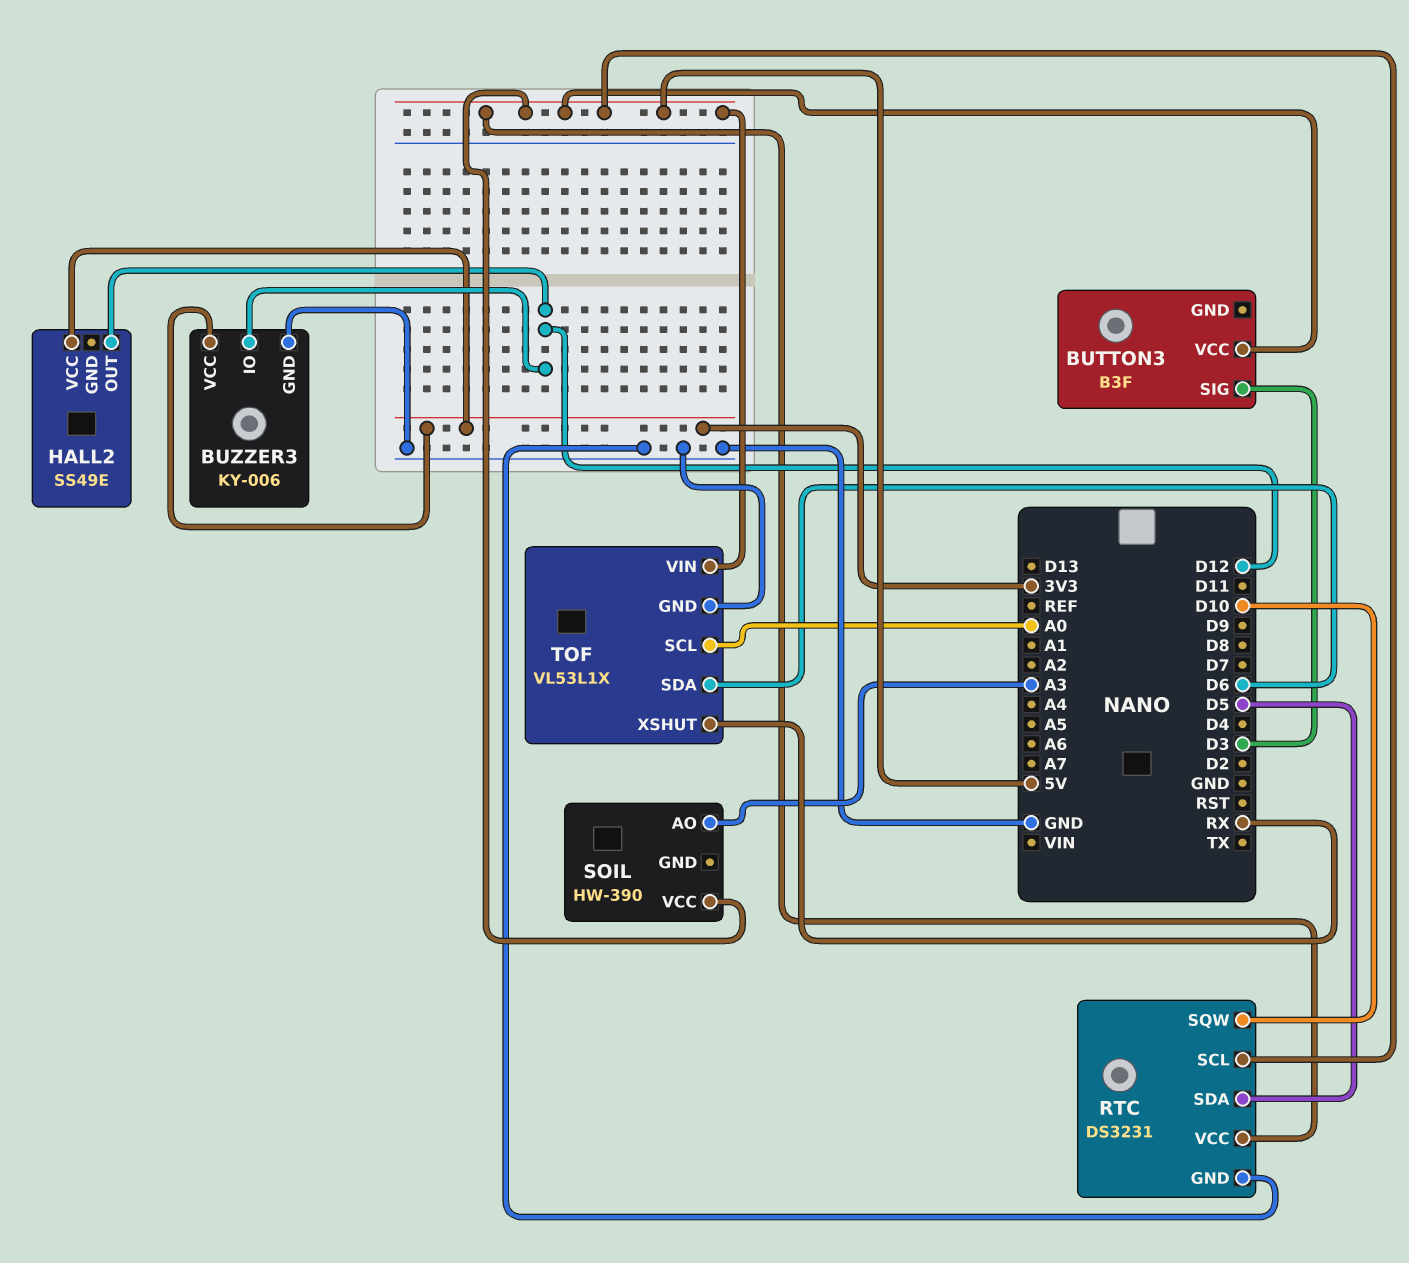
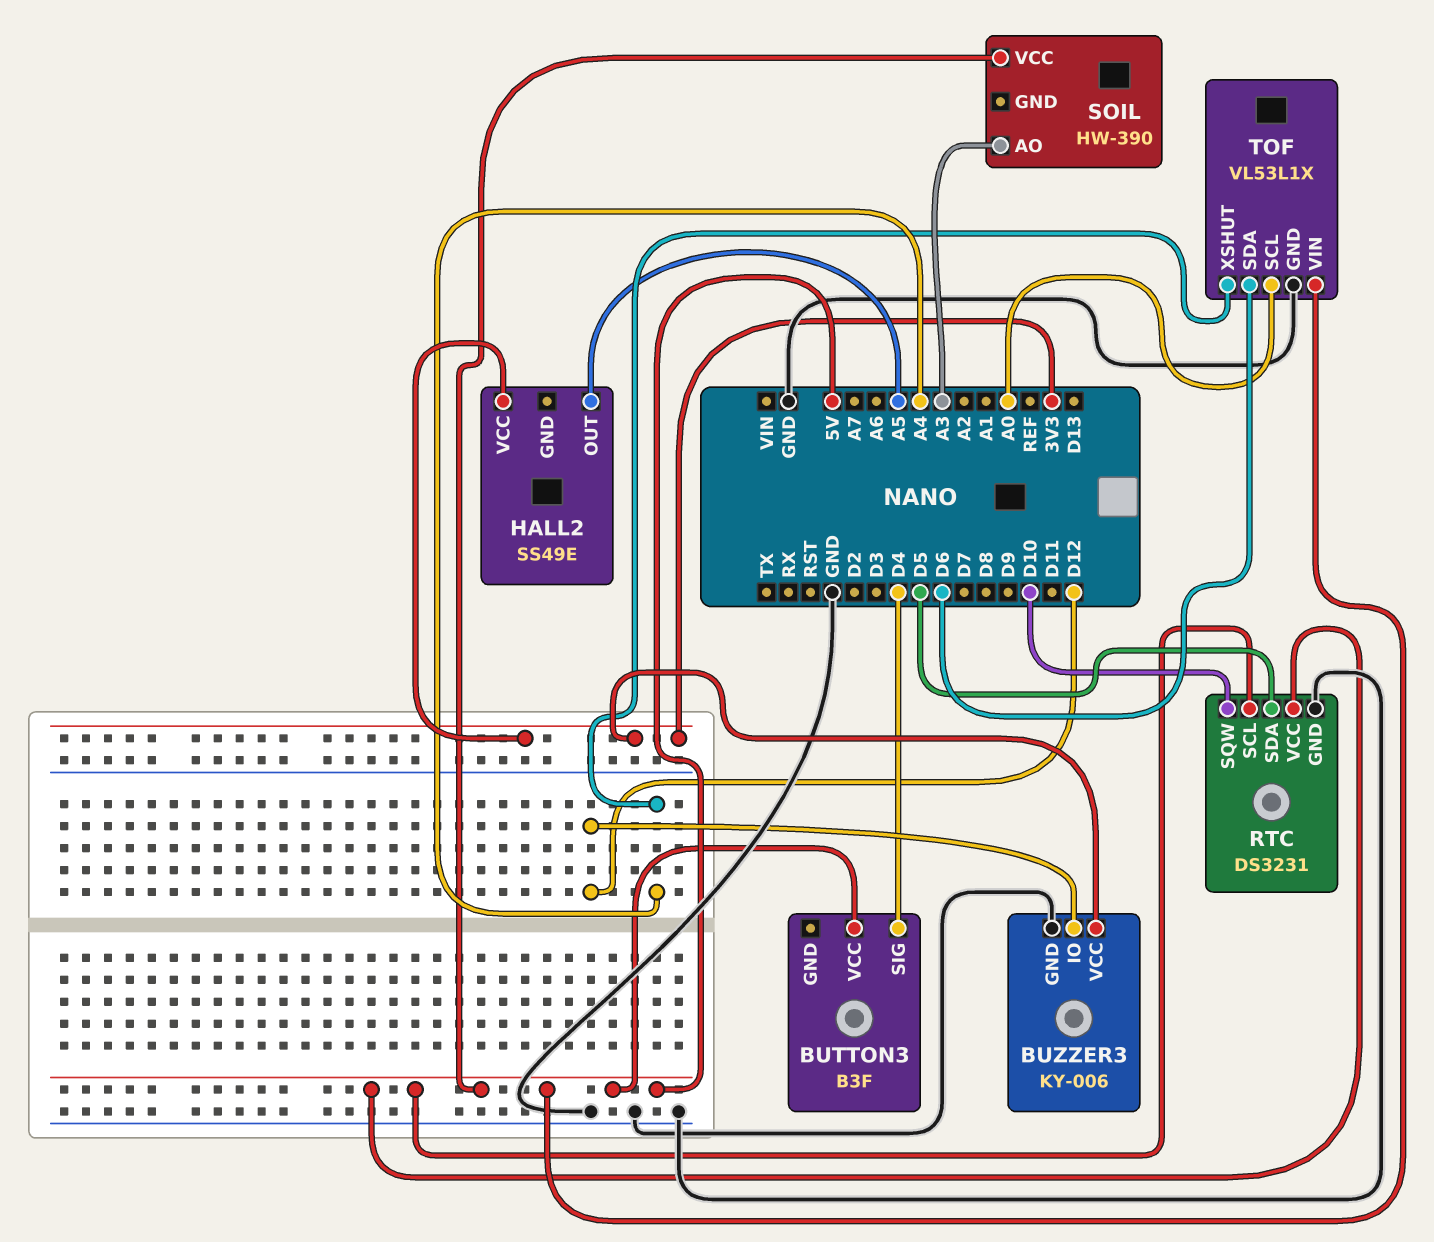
BUTTON3 pin SIG: D3 -> D4
HALL2 pin OUT: D12 -> A5
TOF pin XSHUT: RX -> A4

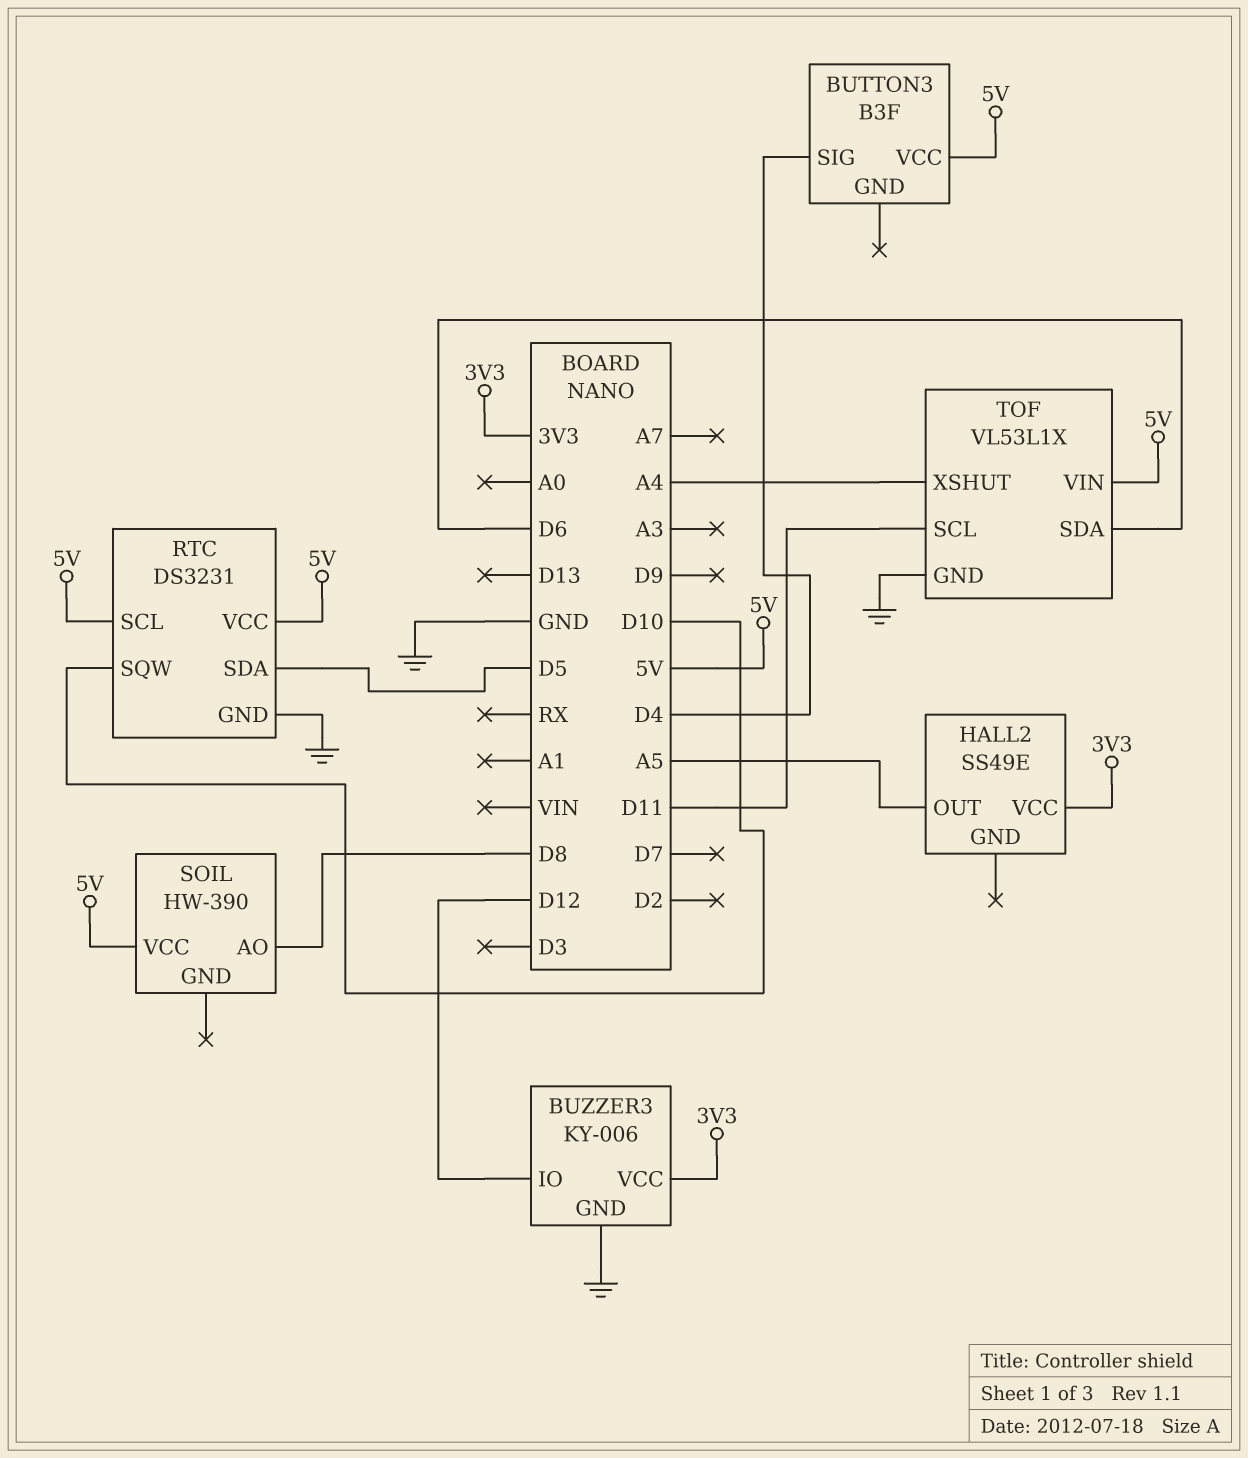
SOIL pin AO: A3 -> D8
TOF pin SCL: A0 -> D11

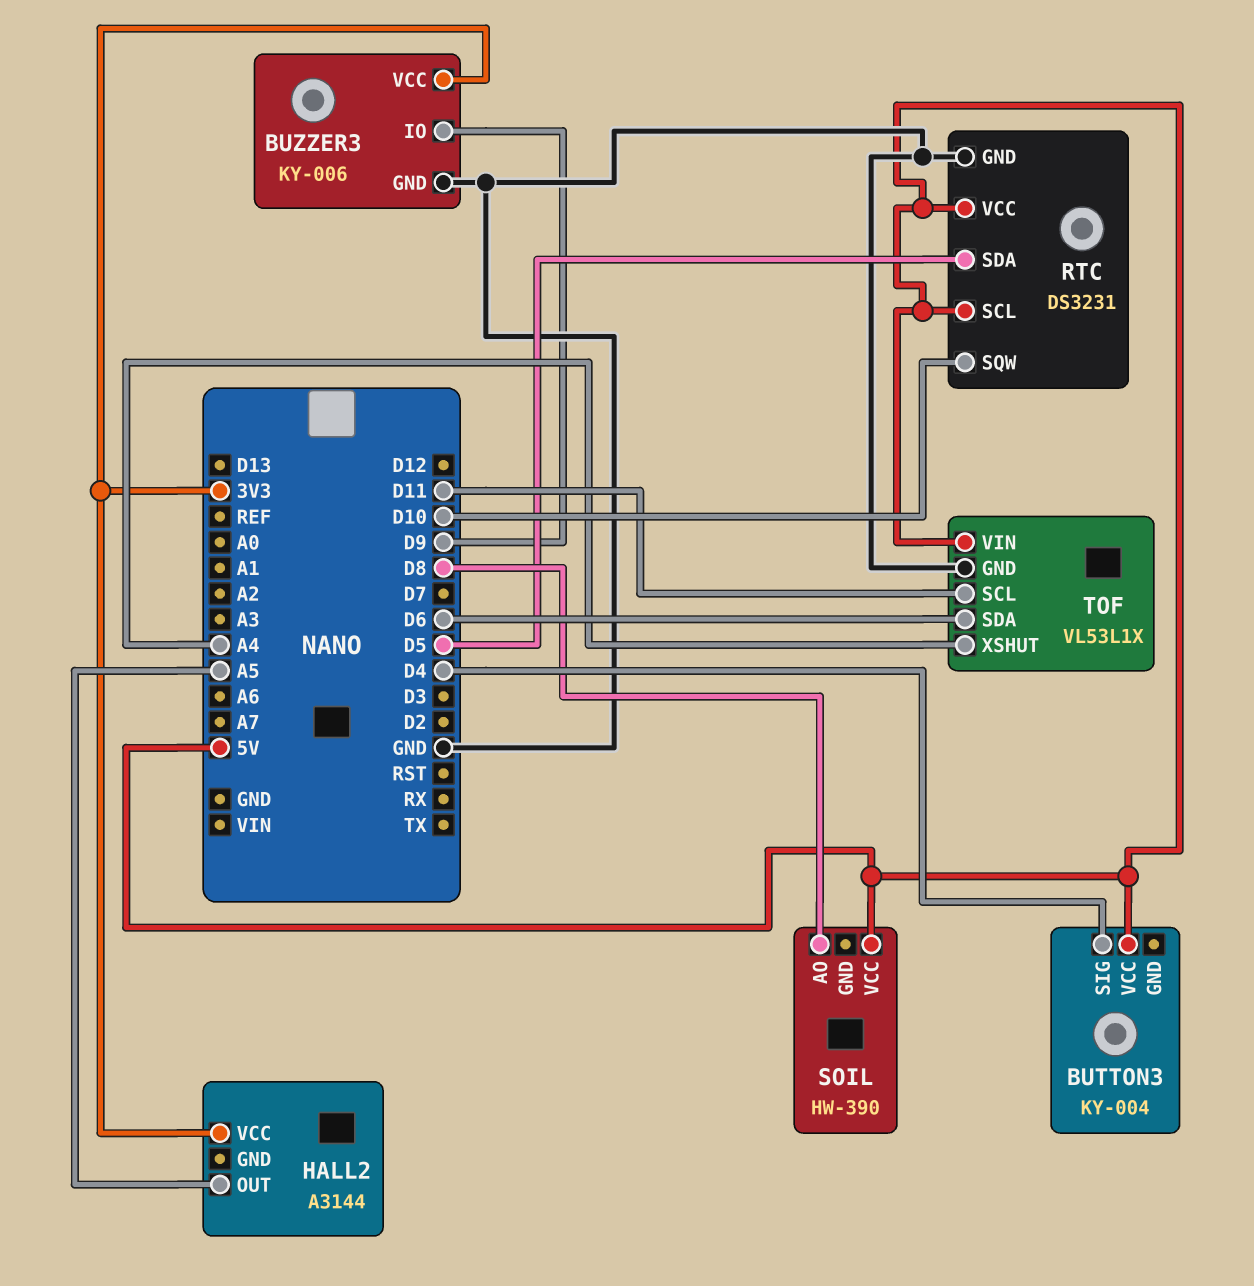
BUTTON3: B3F -> KY-004
BUZZER3 pin IO: D12 -> D9
HALL2: SS49E -> A3144

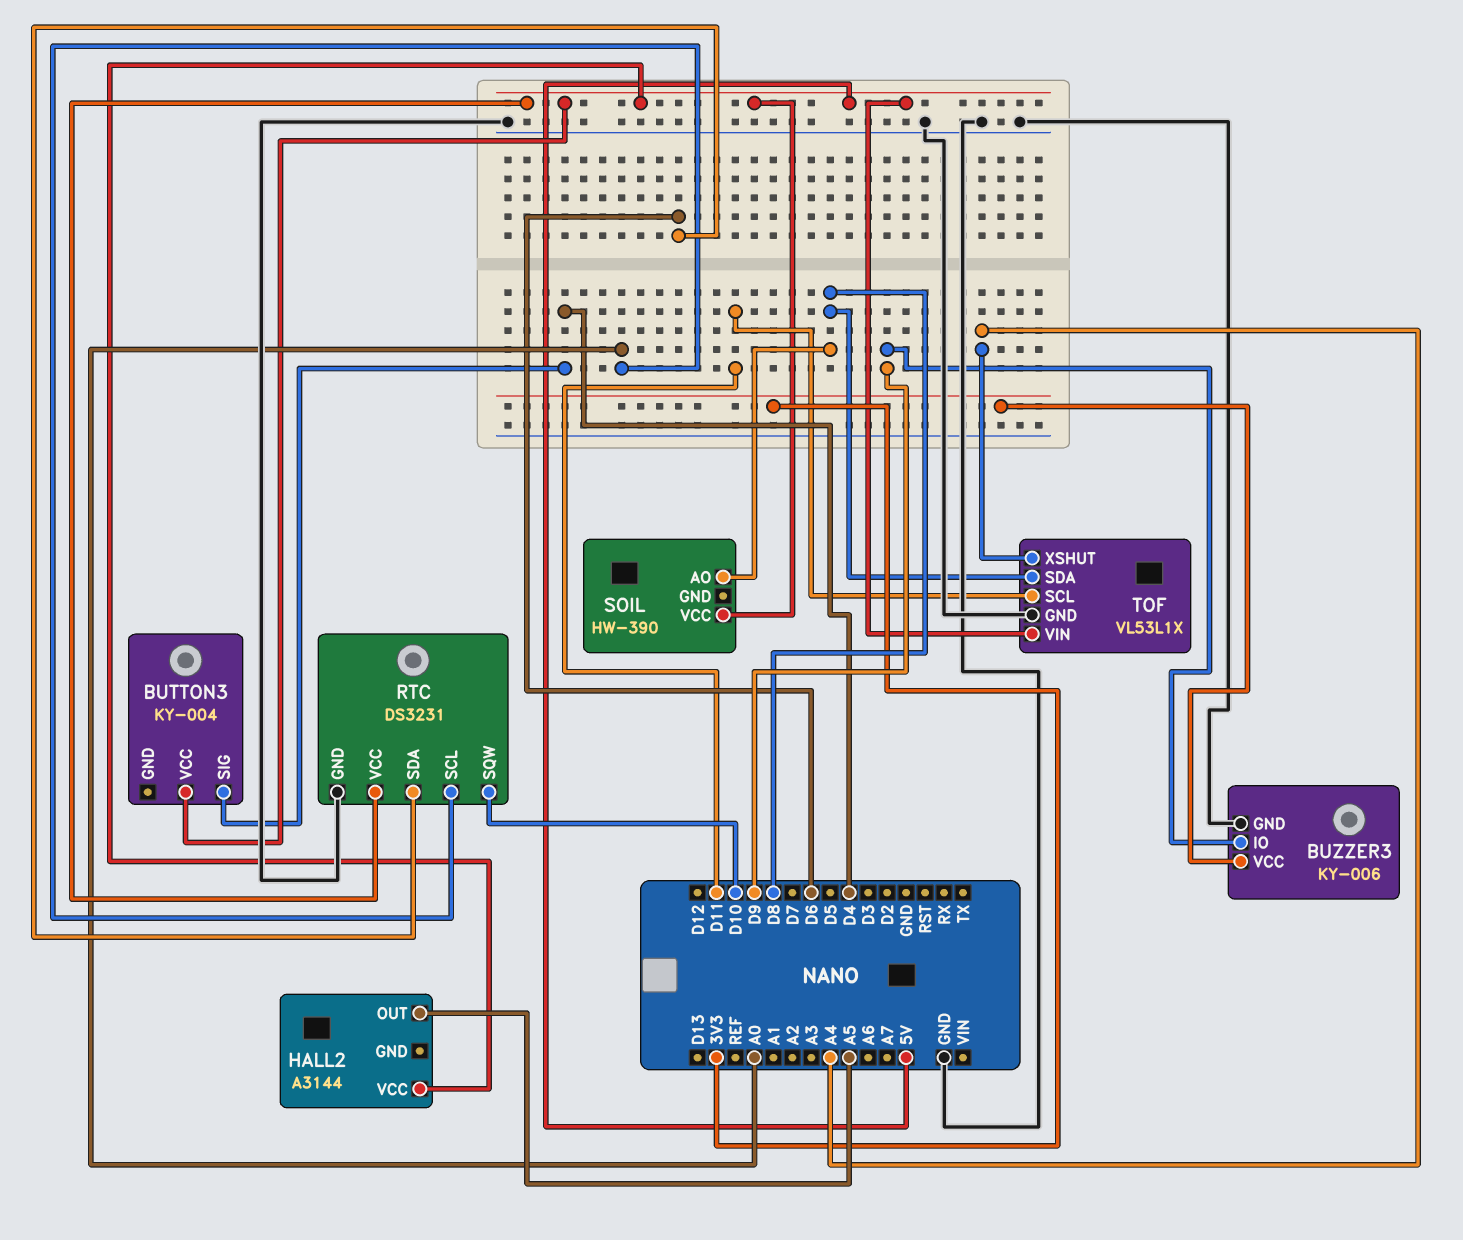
HALL2 pin VCC: 3V3 -> 5V
RTC pin SCL: 5V -> A0
RTC pin SDA: D5 -> D6
TOF pin SDA: D6 -> D8

